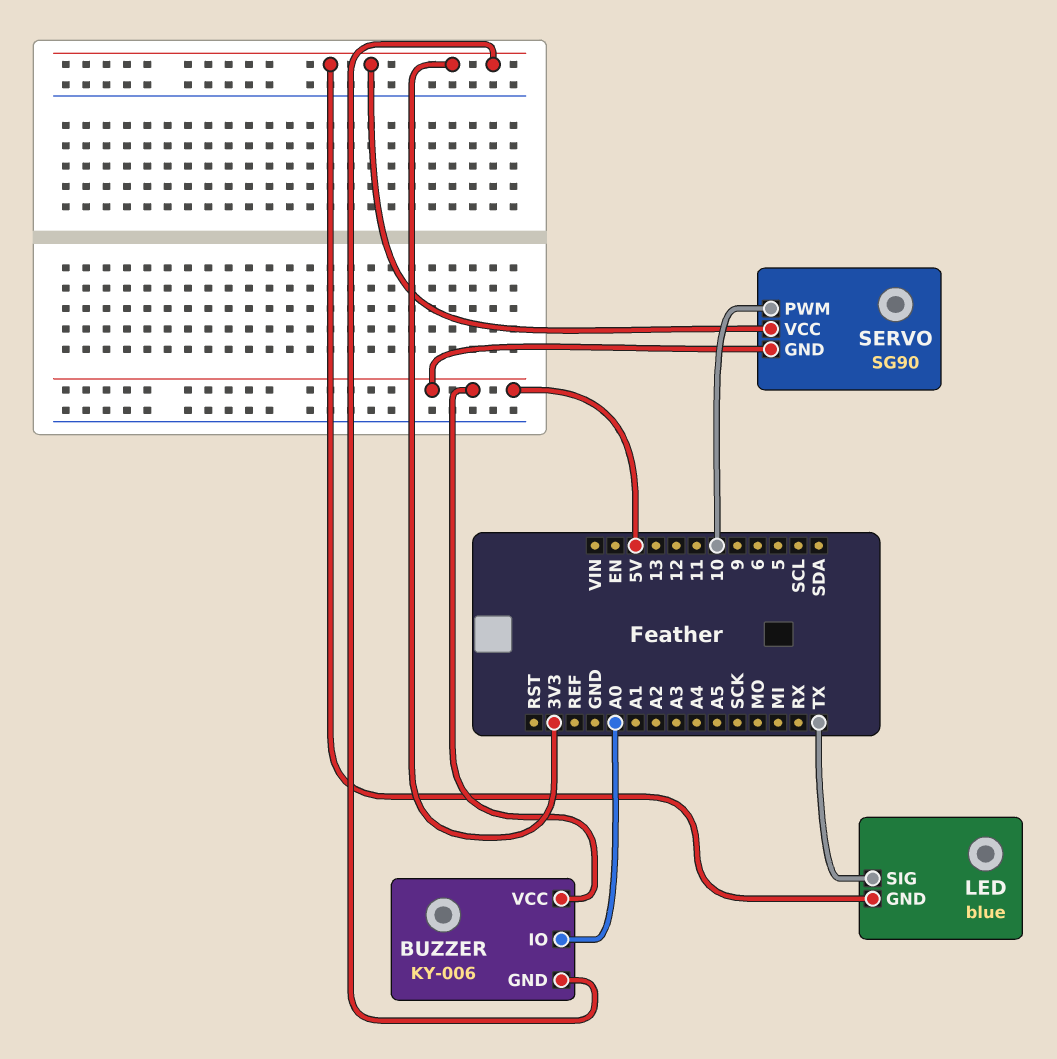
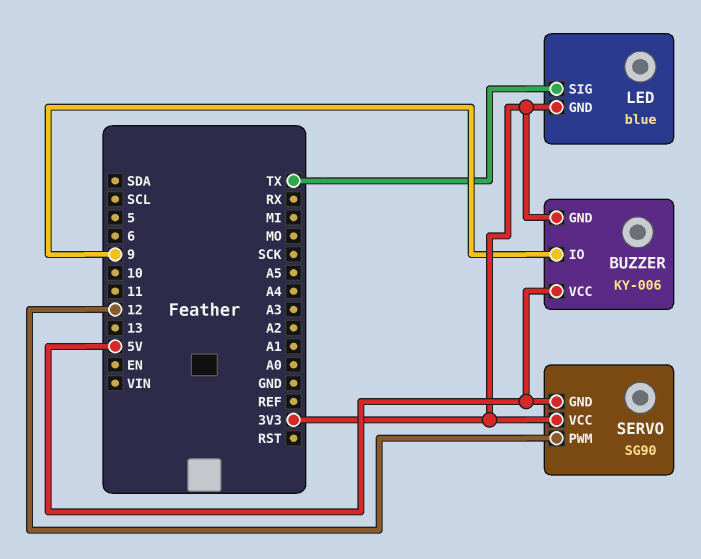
BUZZER pin IO: A0 -> 9
SERVO pin PWM: 10 -> 12

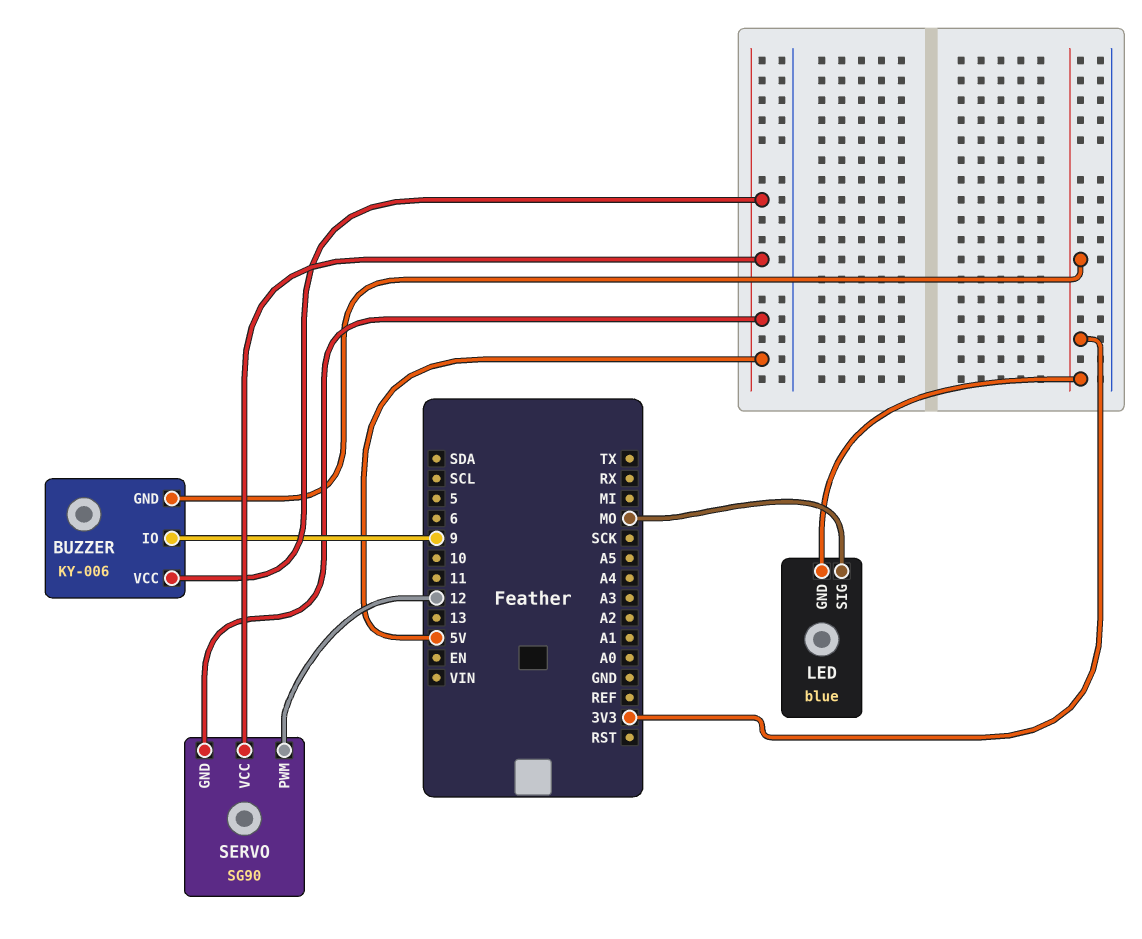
LED pin SIG: TX -> MO
SERVO pin VCC: 3V3 -> 5V

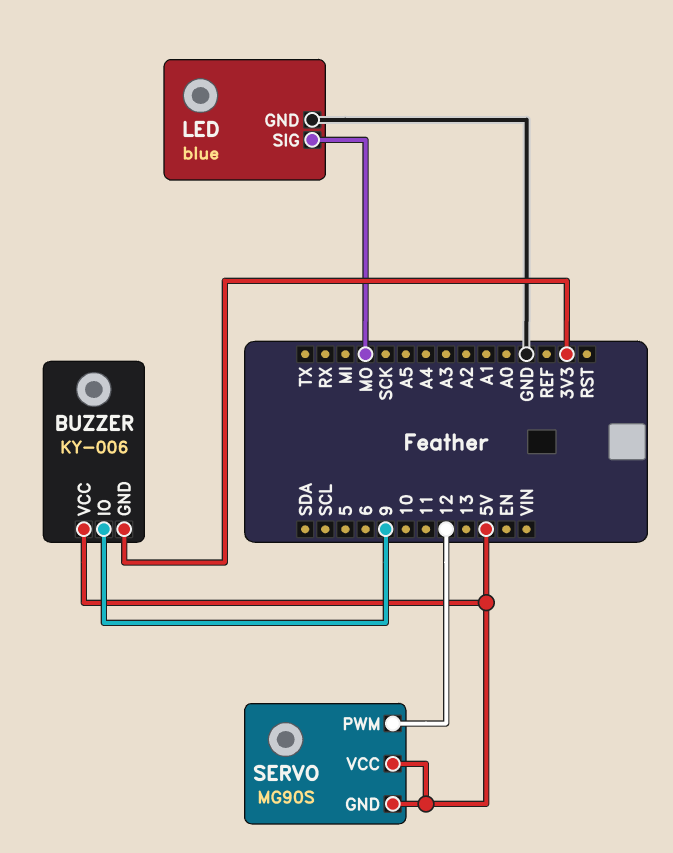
LED pin GND: 3V3 -> GND
SERVO: SG90 -> MG90S

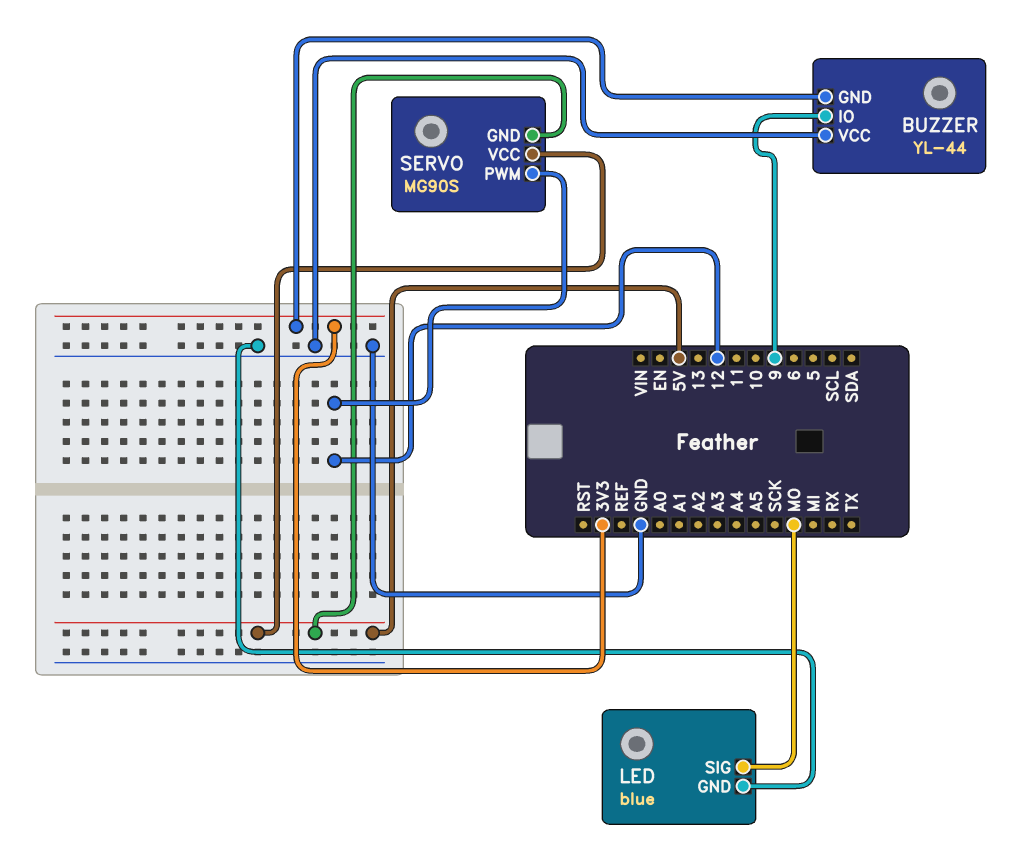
BUZZER: KY-006 -> YL-44
BUZZER pin VCC: 5V -> GND

